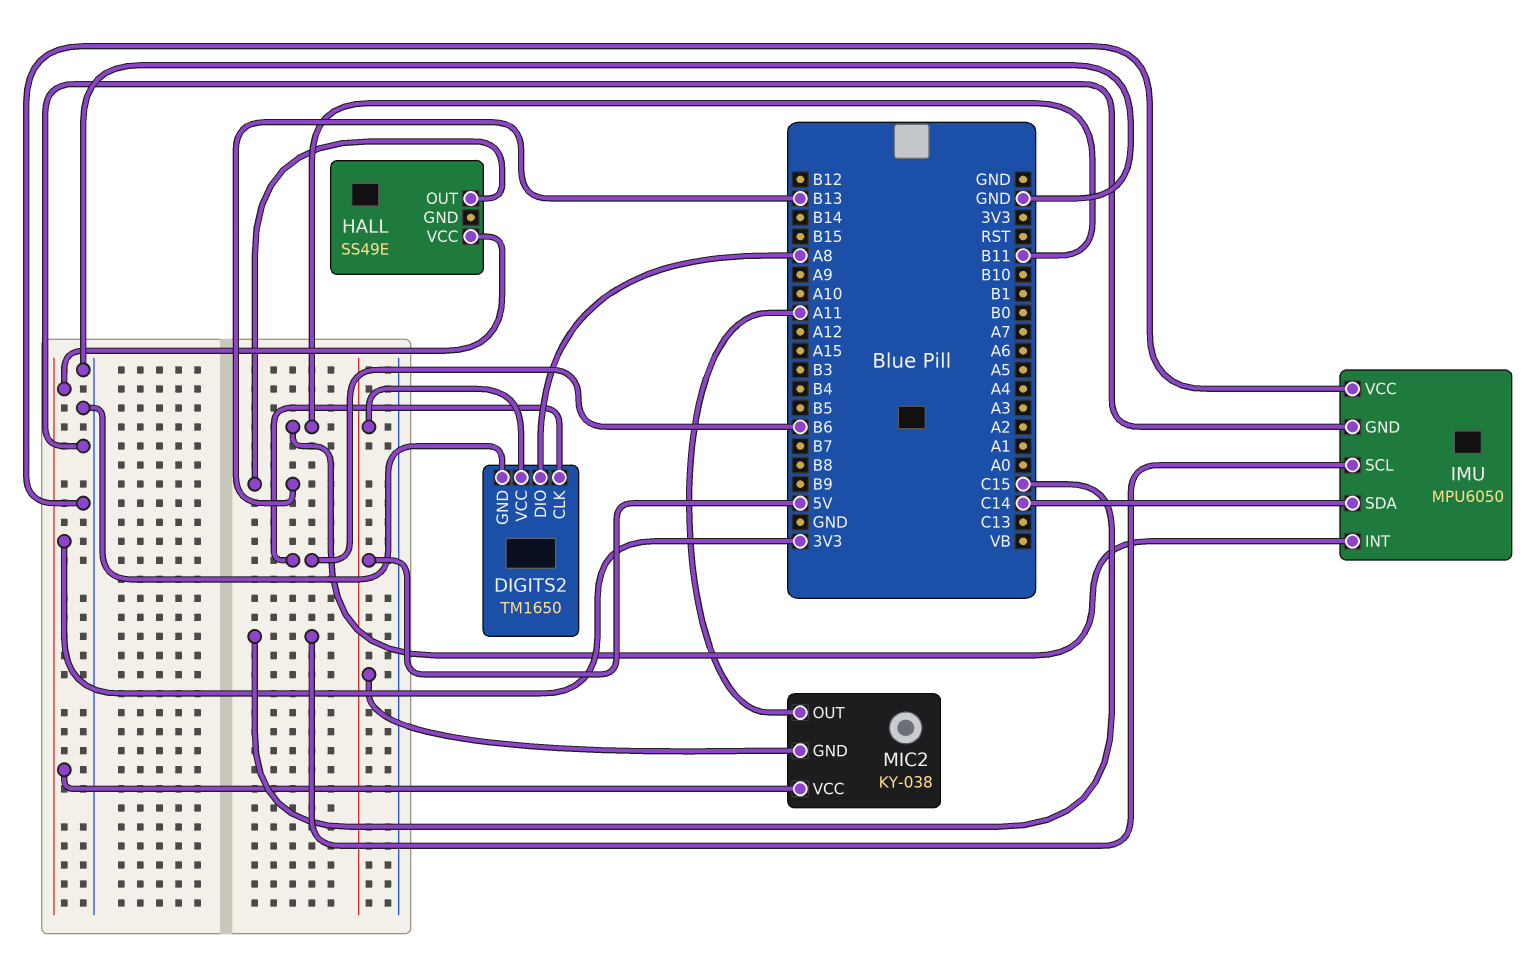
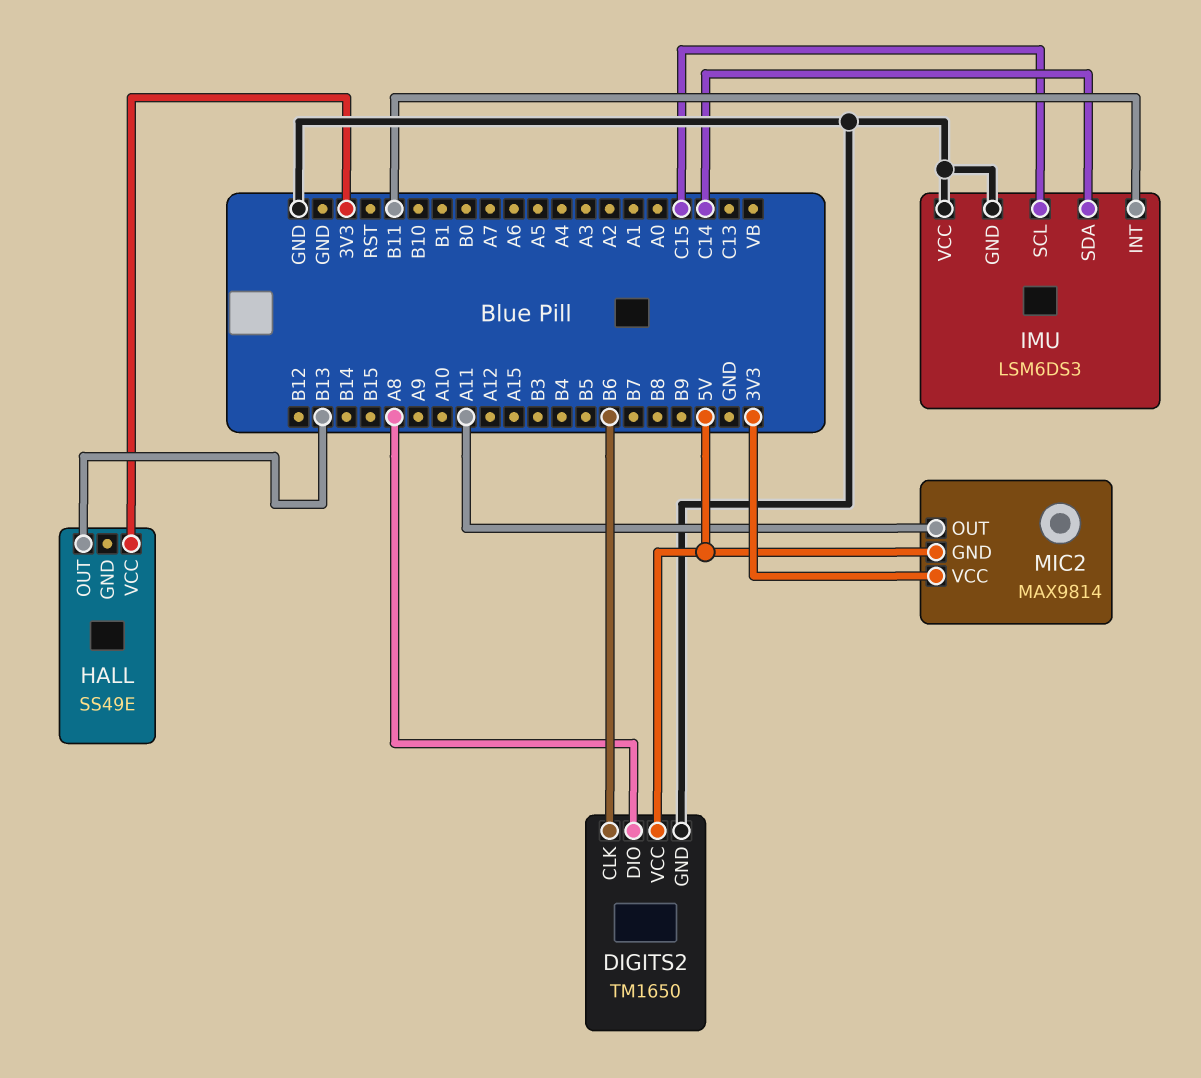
IMU: MPU6050 -> LSM6DS3
MIC2: KY-038 -> MAX9814

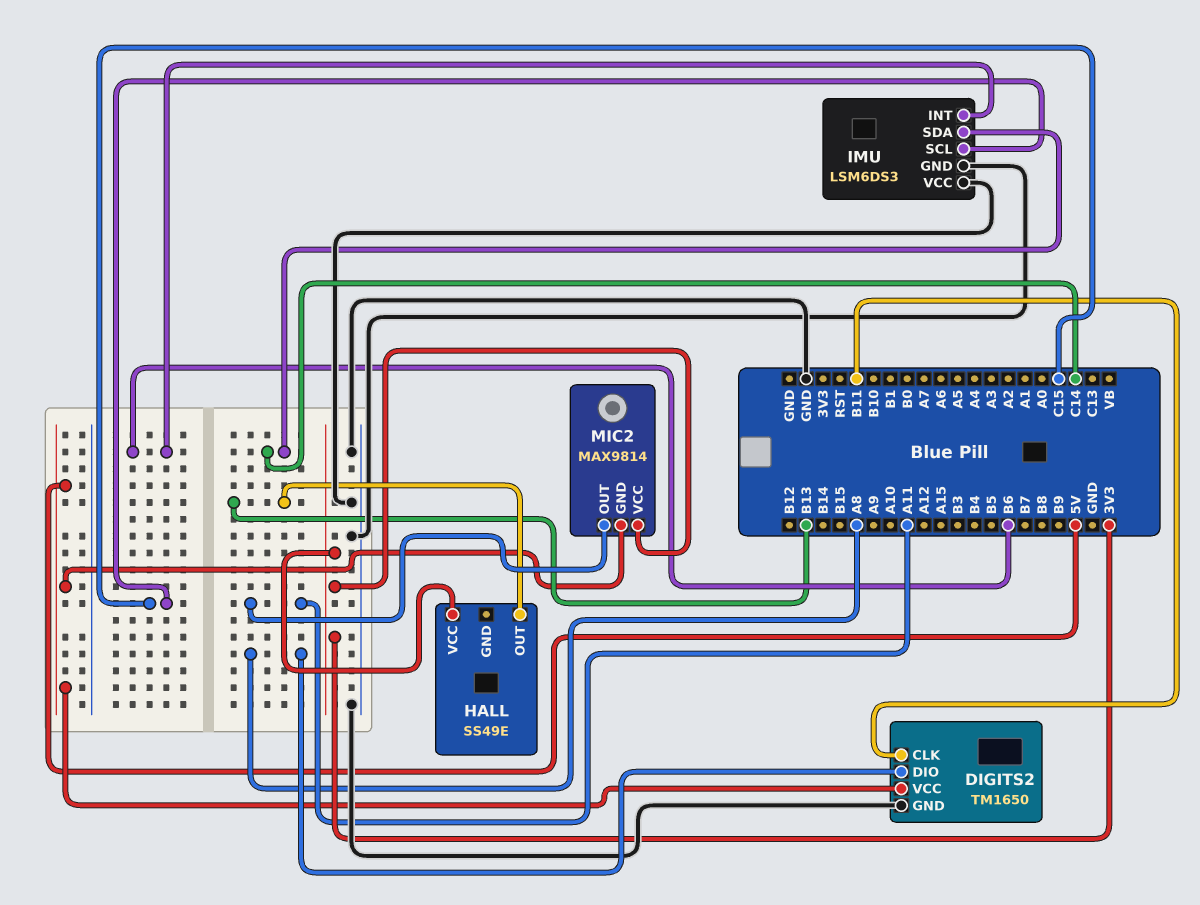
DIGITS2 pin CLK: B6 -> B11
IMU pin INT: B11 -> B6

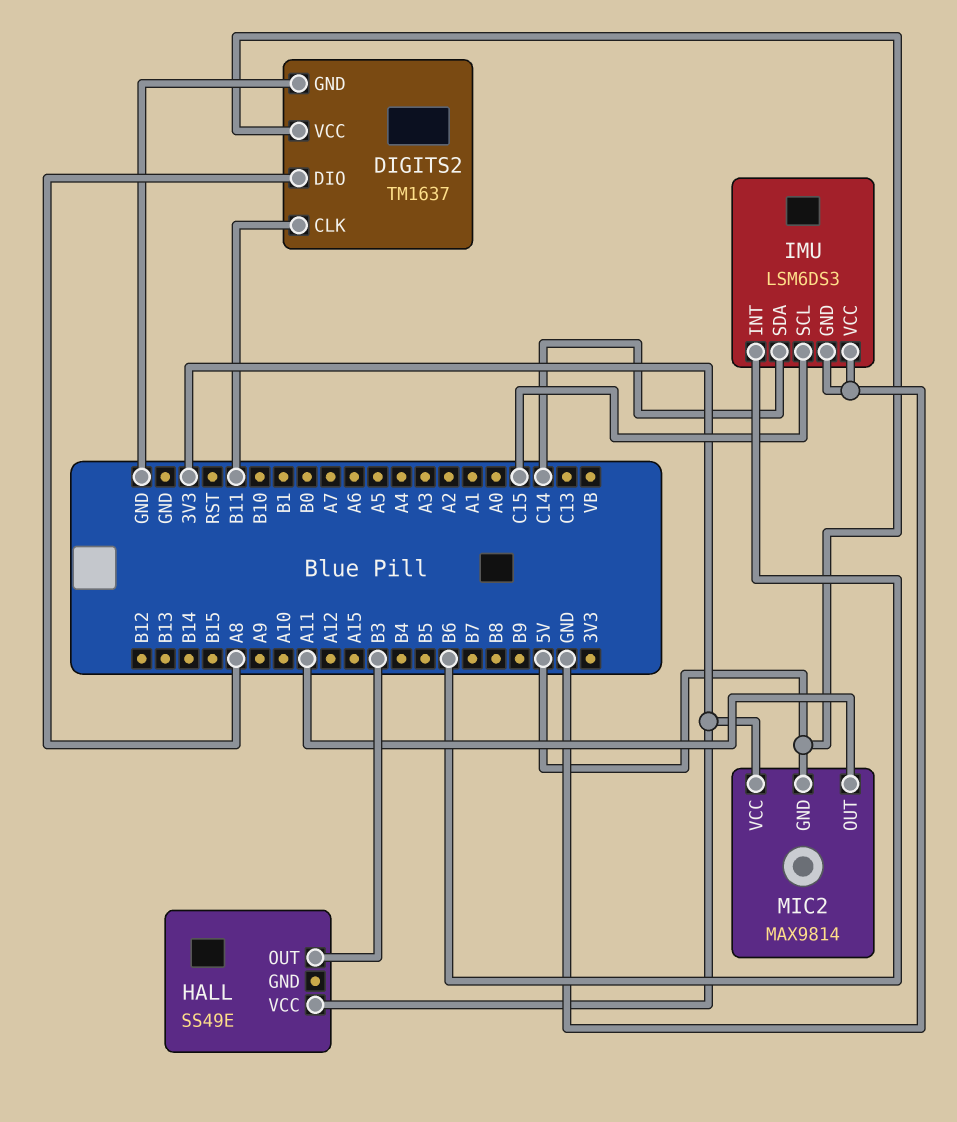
DIGITS2: TM1650 -> TM1637
HALL pin OUT: B13 -> B3

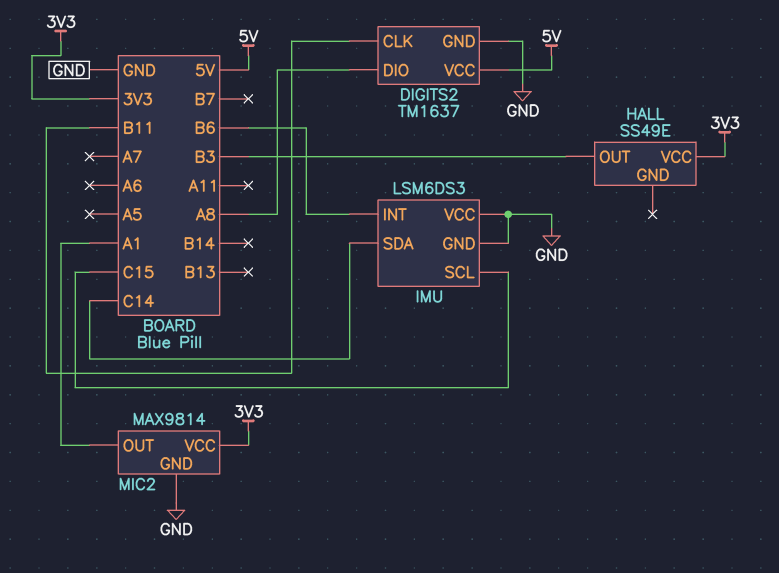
MIC2 pin GND: 5V -> GND
MIC2 pin OUT: A11 -> A1

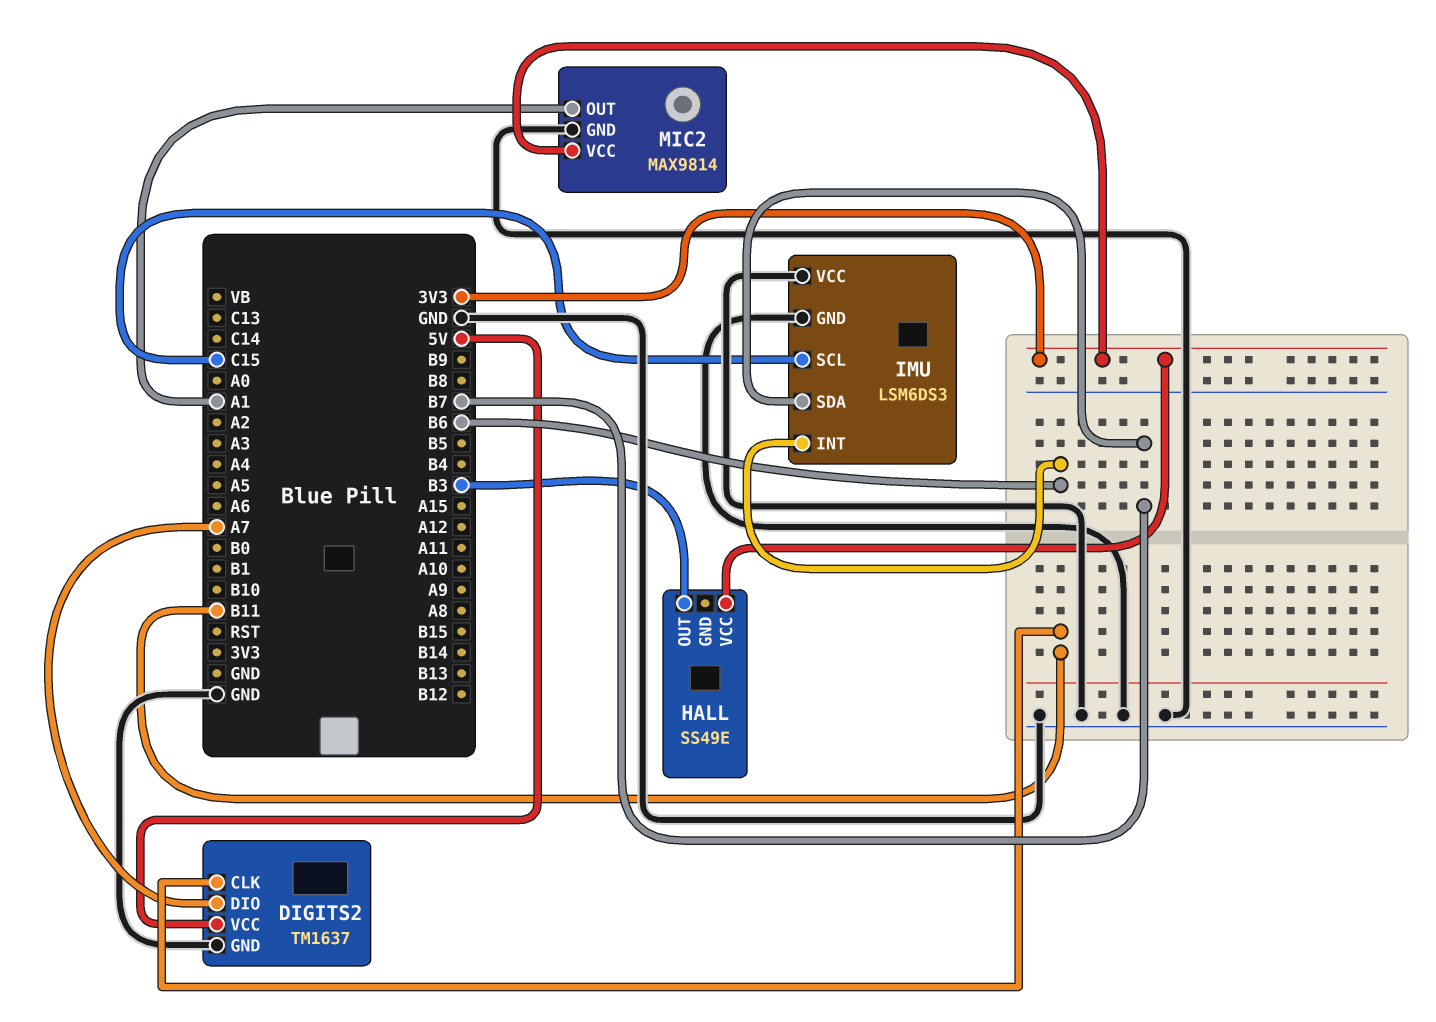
DIGITS2 pin DIO: A8 -> A7
IMU pin SDA: C14 -> B7

